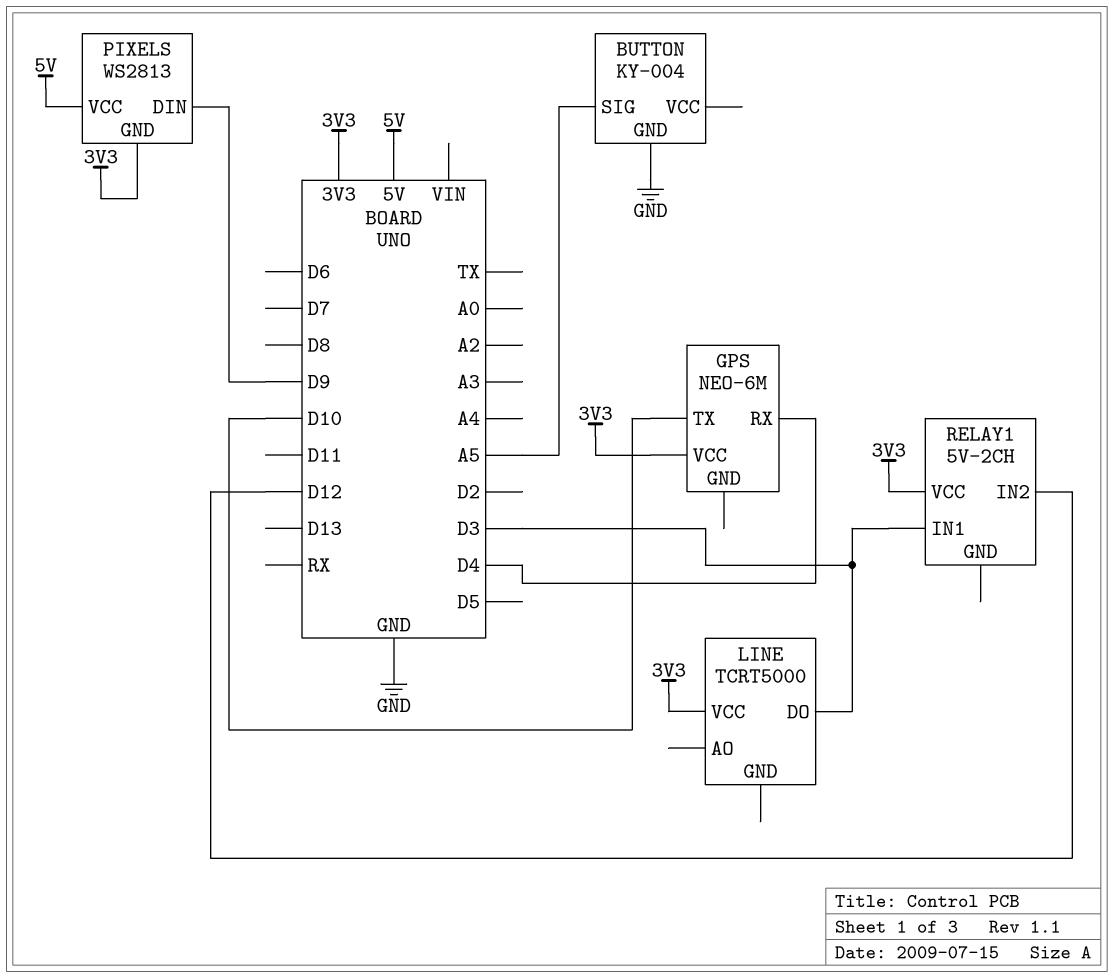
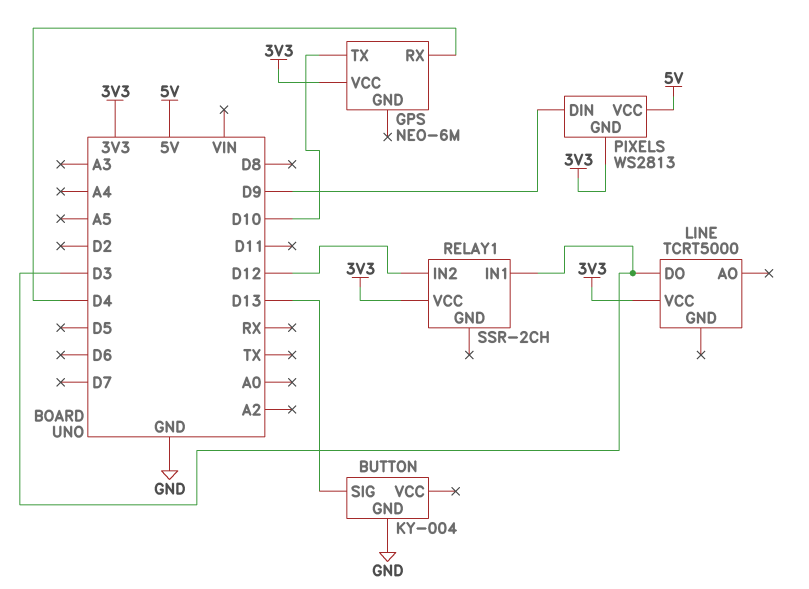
BUTTON pin SIG: A5 -> D13
RELAY1: 5V-2CH -> SSR-2CH

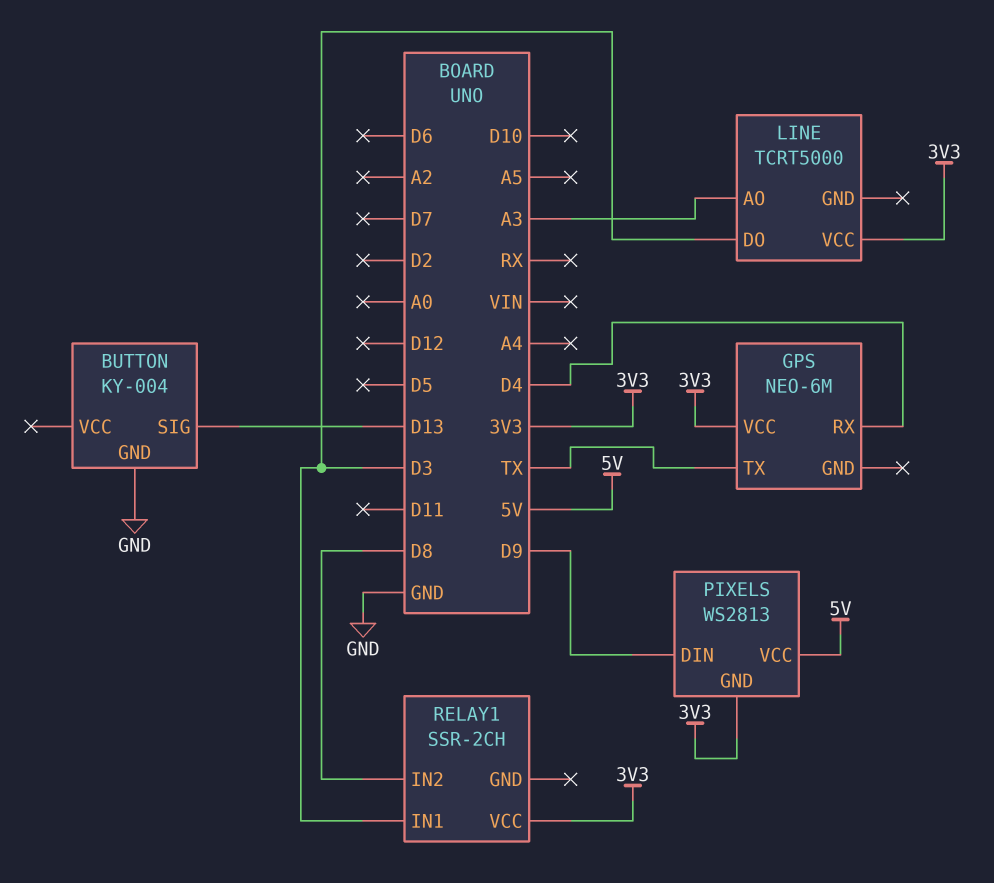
GPS pin TX: D10 -> TX
LINE pin AO: none -> A3
RELAY1 pin IN2: D12 -> D8

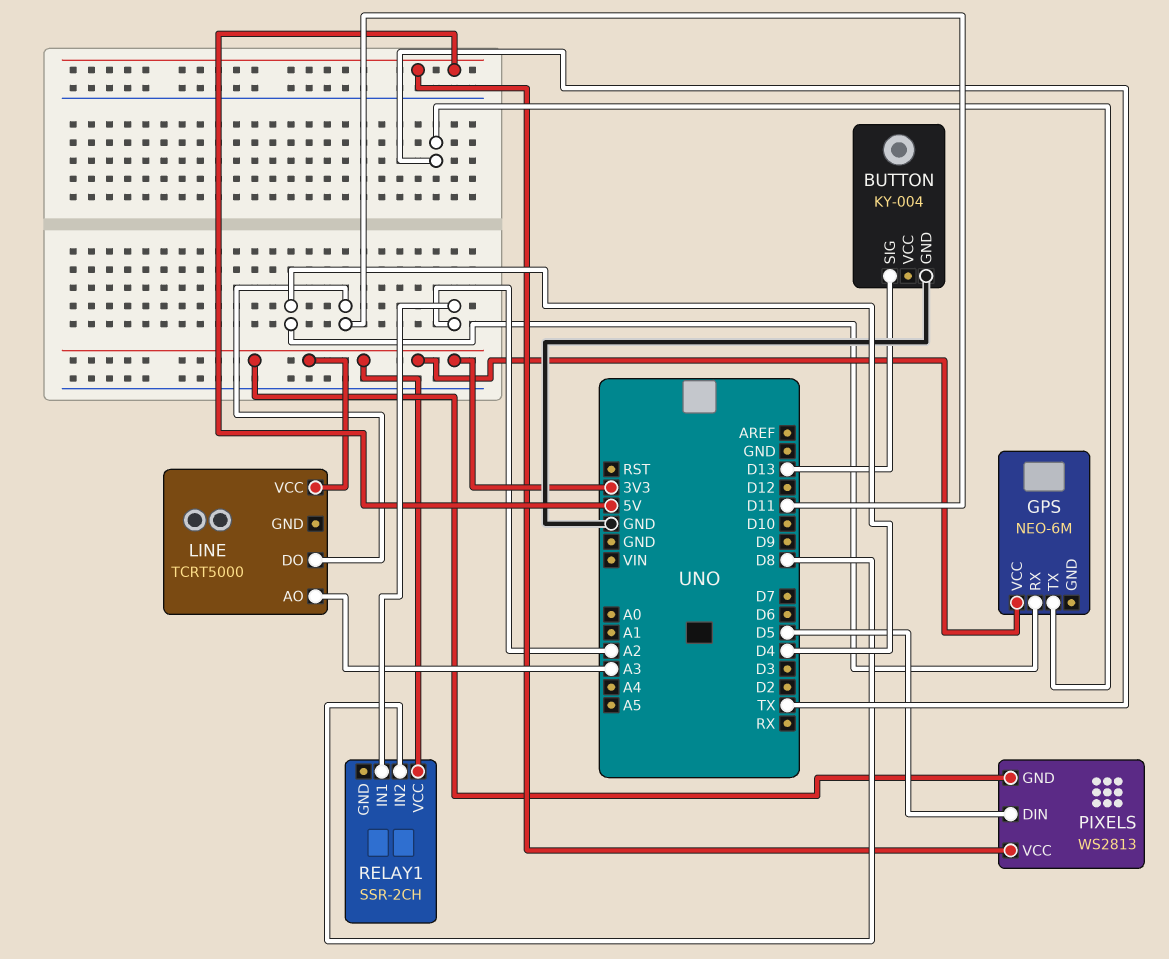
LINE pin DO: D3 -> D11
PIXELS pin DIN: D9 -> D5
RELAY1 pin IN1: D3 -> A2

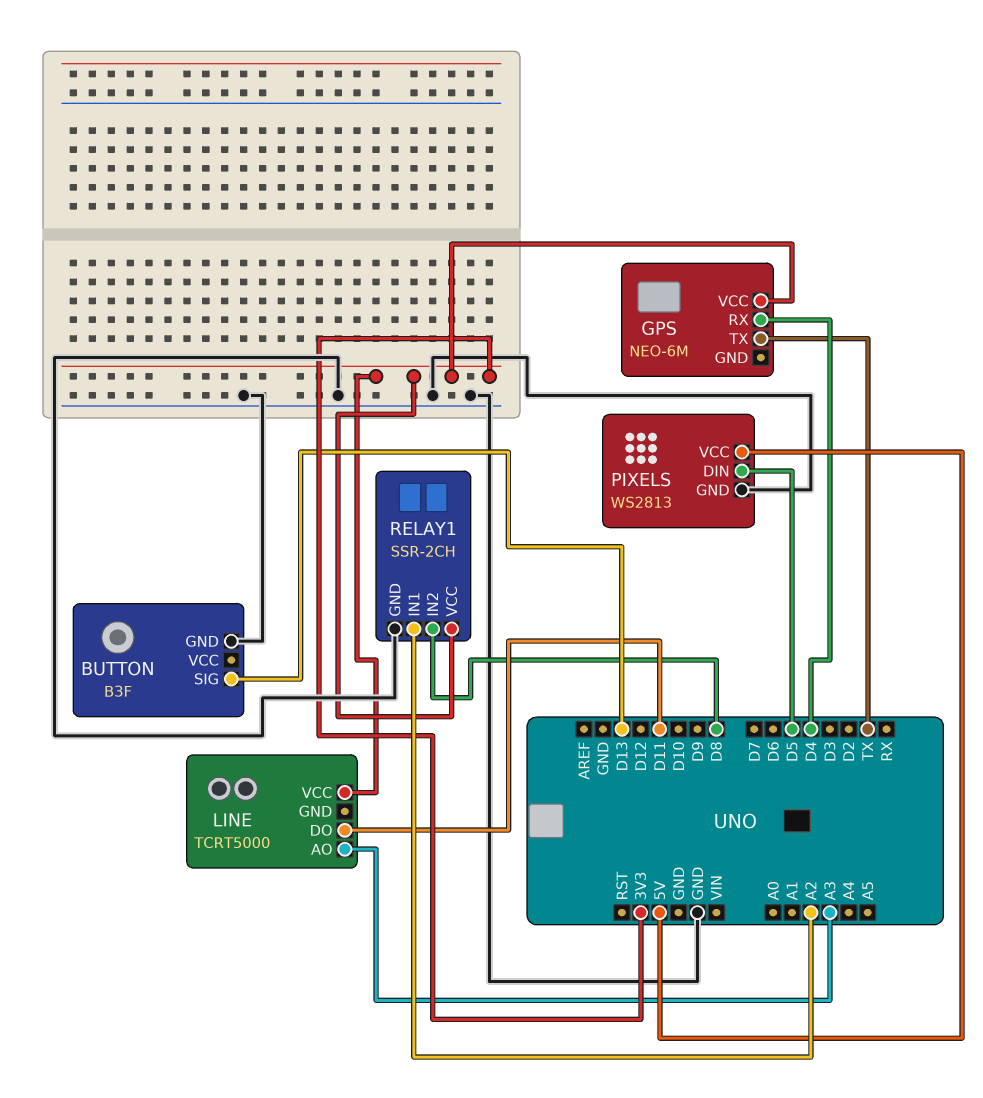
BUTTON: KY-004 -> B3F
PIXELS pin GND: 3V3 -> GND
RELAY1 pin GND: none -> GND

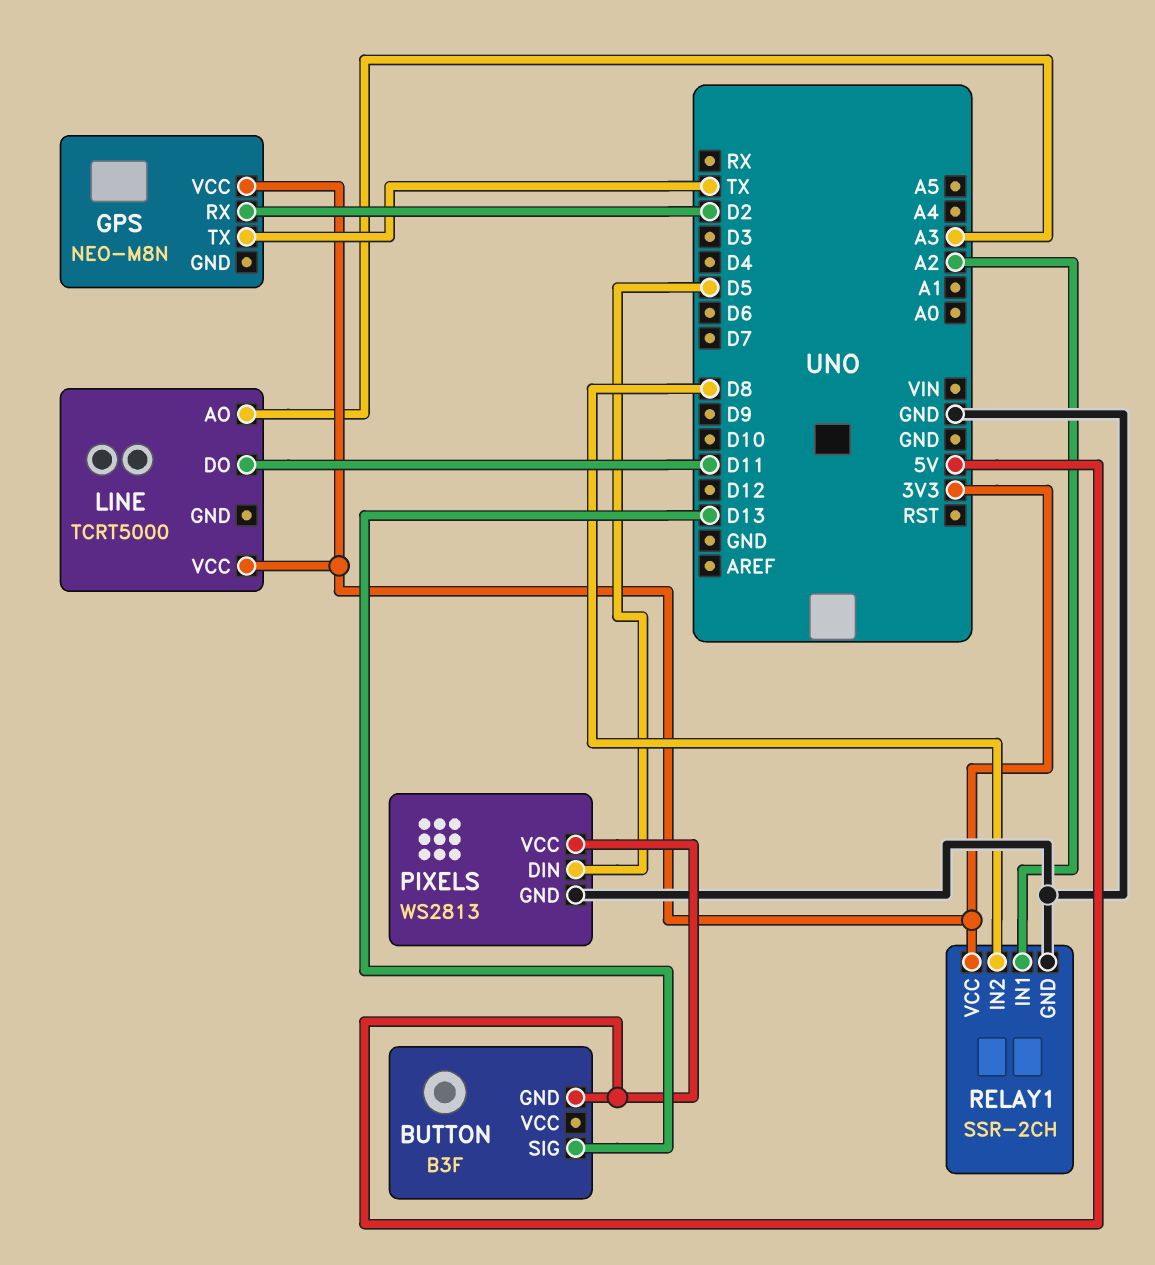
BUTTON pin GND: GND -> 5V
GPS: NEO-6M -> NEO-M8N
GPS pin RX: D4 -> D2

